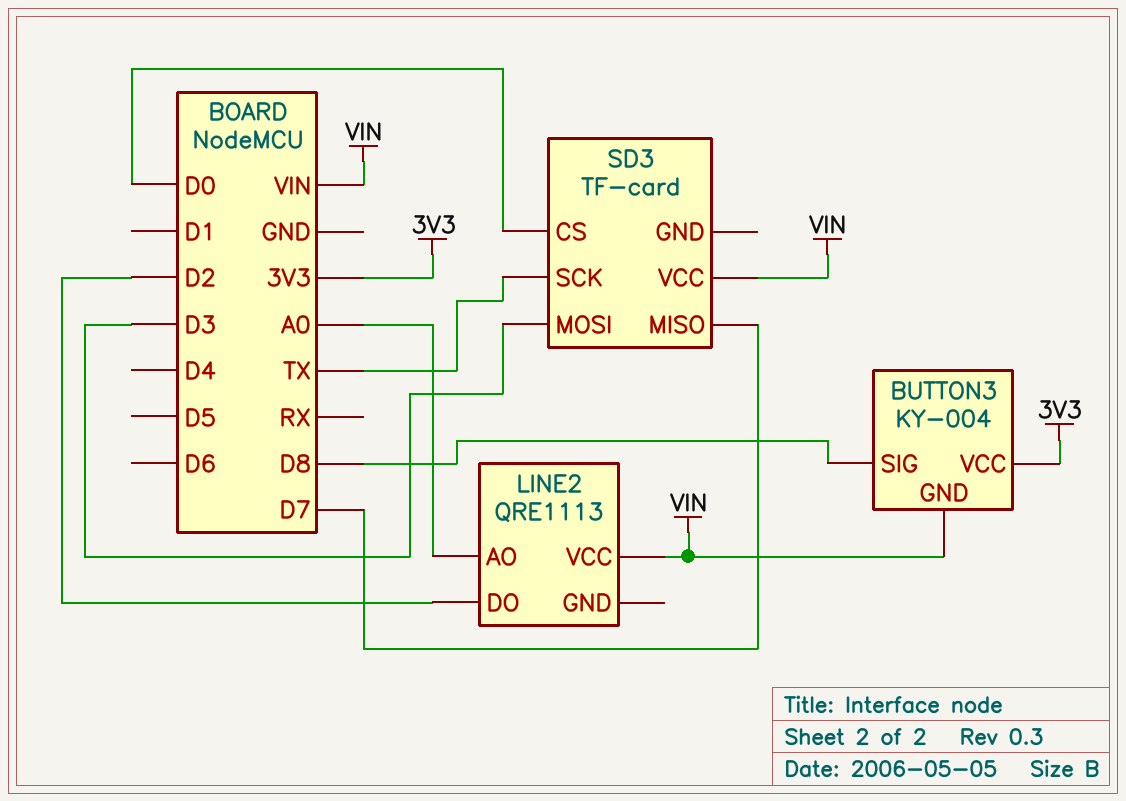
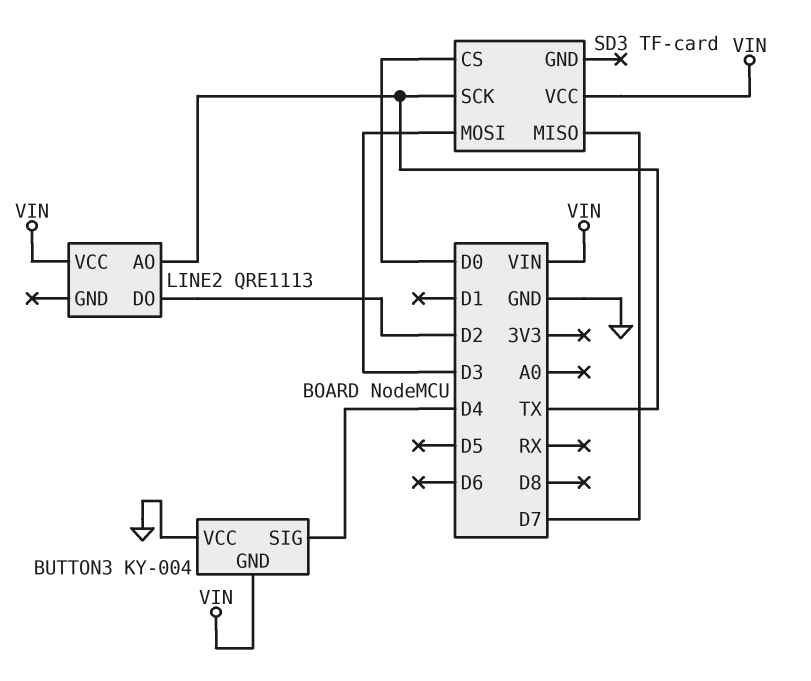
BUTTON3 pin SIG: D8 -> D4
BUTTON3 pin VCC: 3V3 -> GND
LINE2 pin AO: A0 -> TX

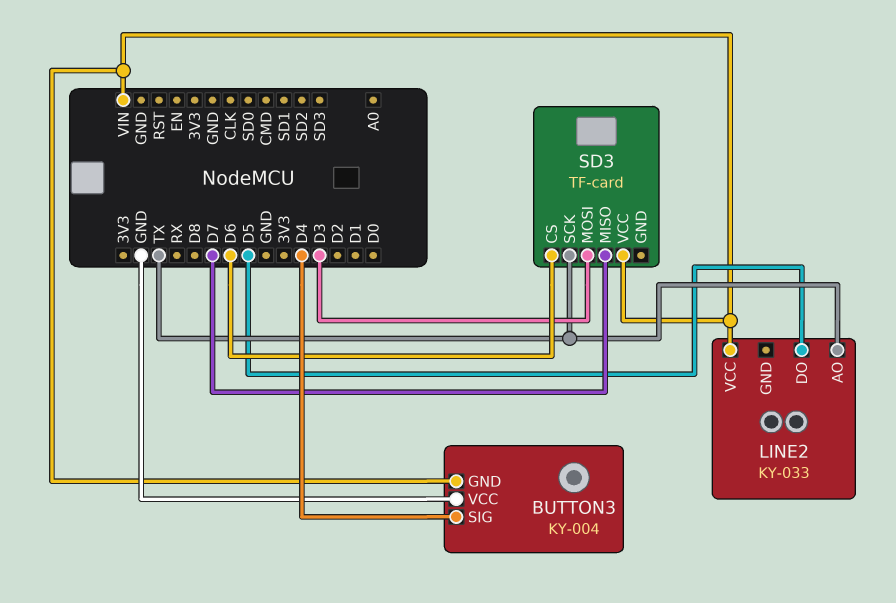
LINE2: QRE1113 -> KY-033
LINE2 pin DO: D2 -> D5
SD3 pin CS: D0 -> D6

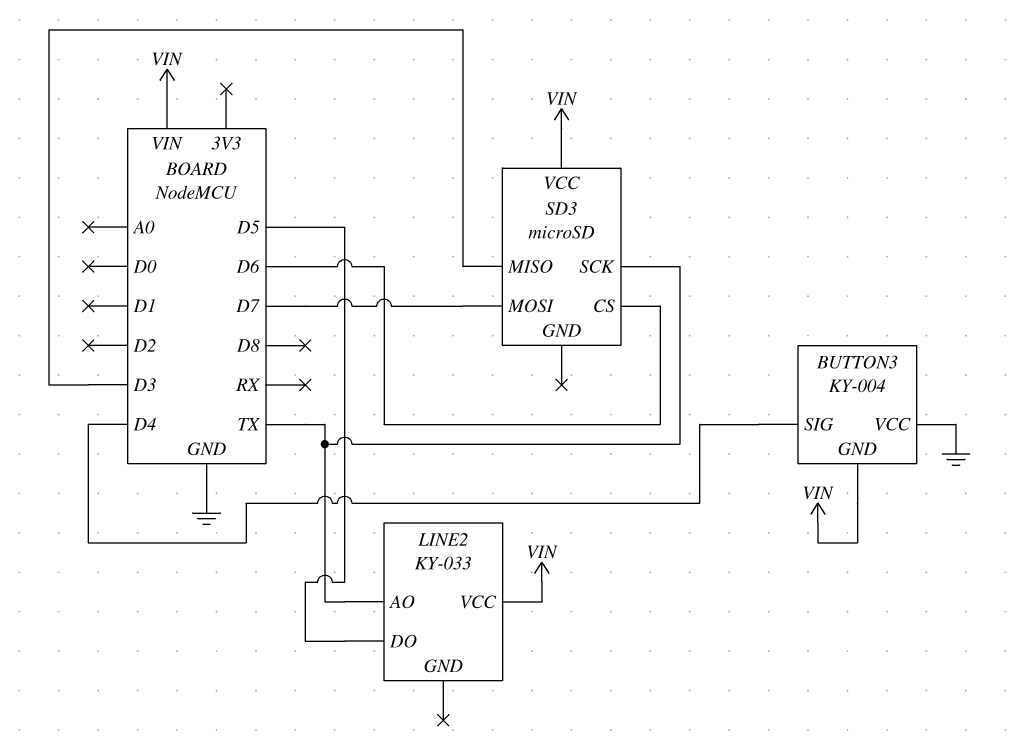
SD3: TF-card -> microSD
SD3 pin MISO: D7 -> D3
SD3 pin MOSI: D3 -> D7

